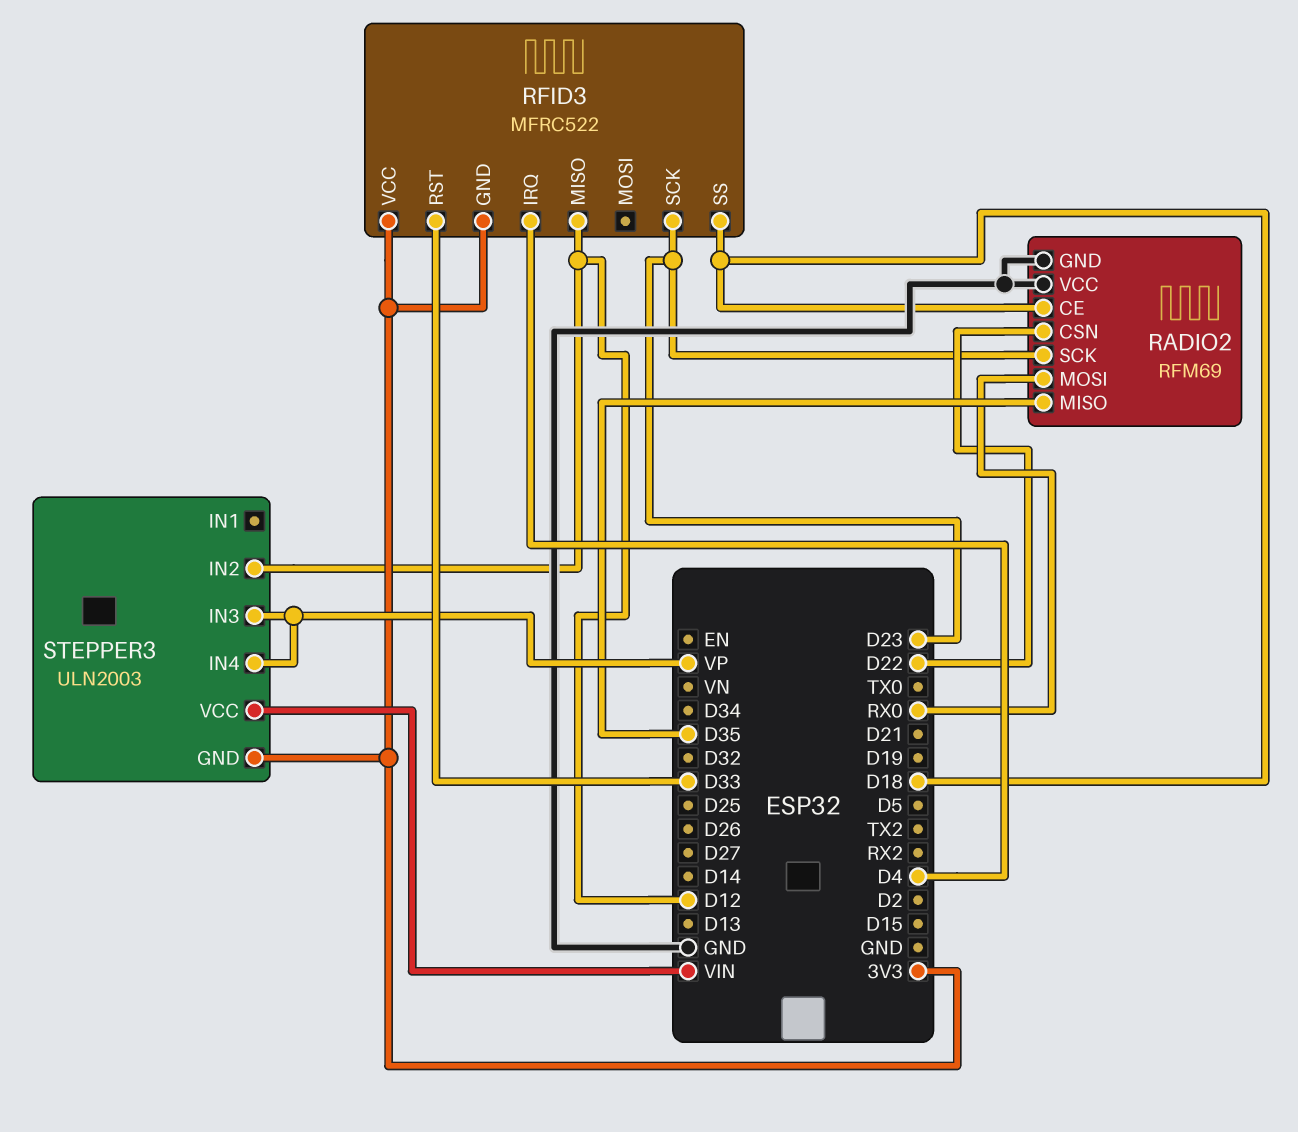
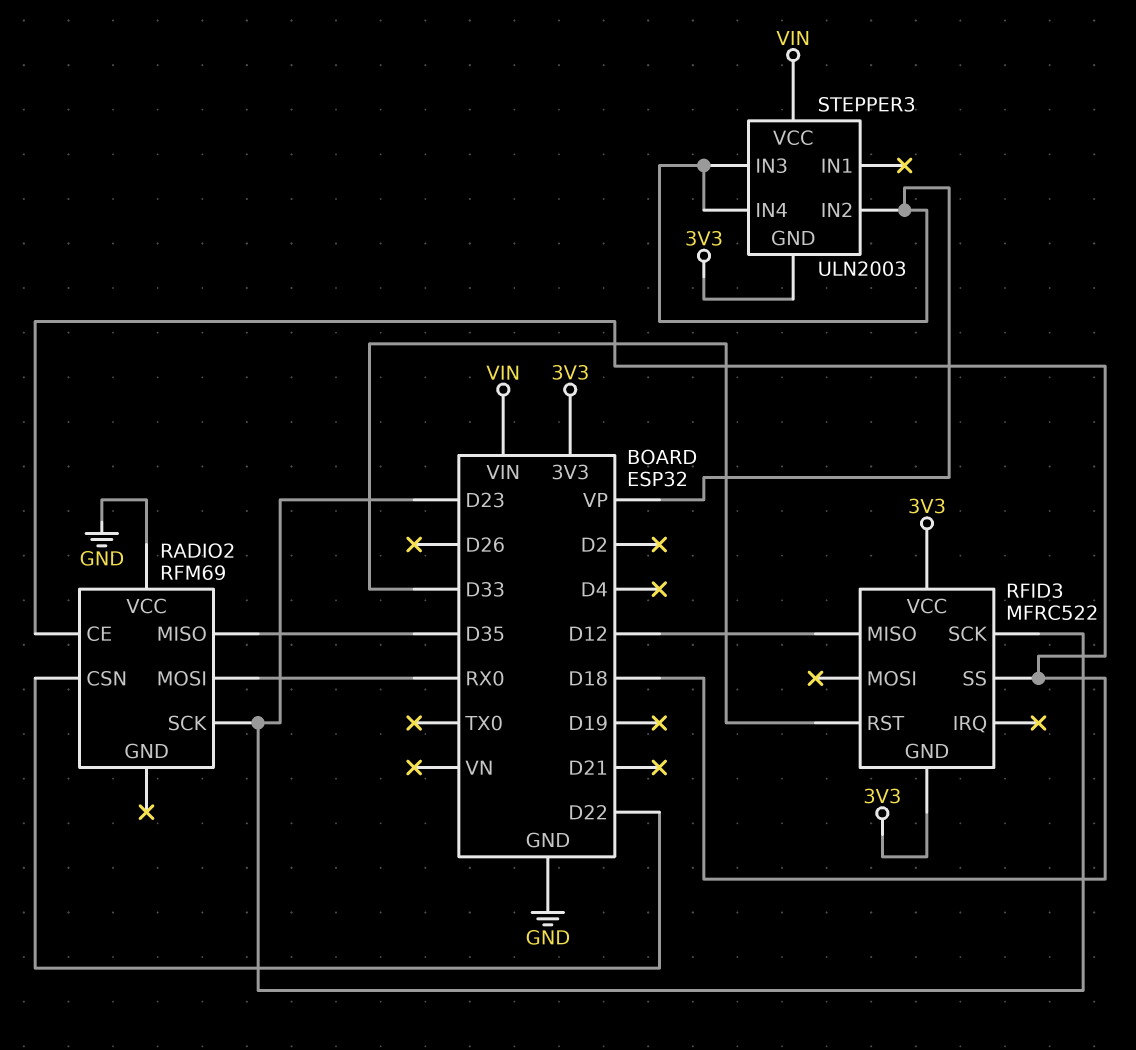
RADIO2 pin GND: GND -> none
RFID3 pin IRQ: D4 -> none
STEPPER3 pin IN2: D12 -> VP

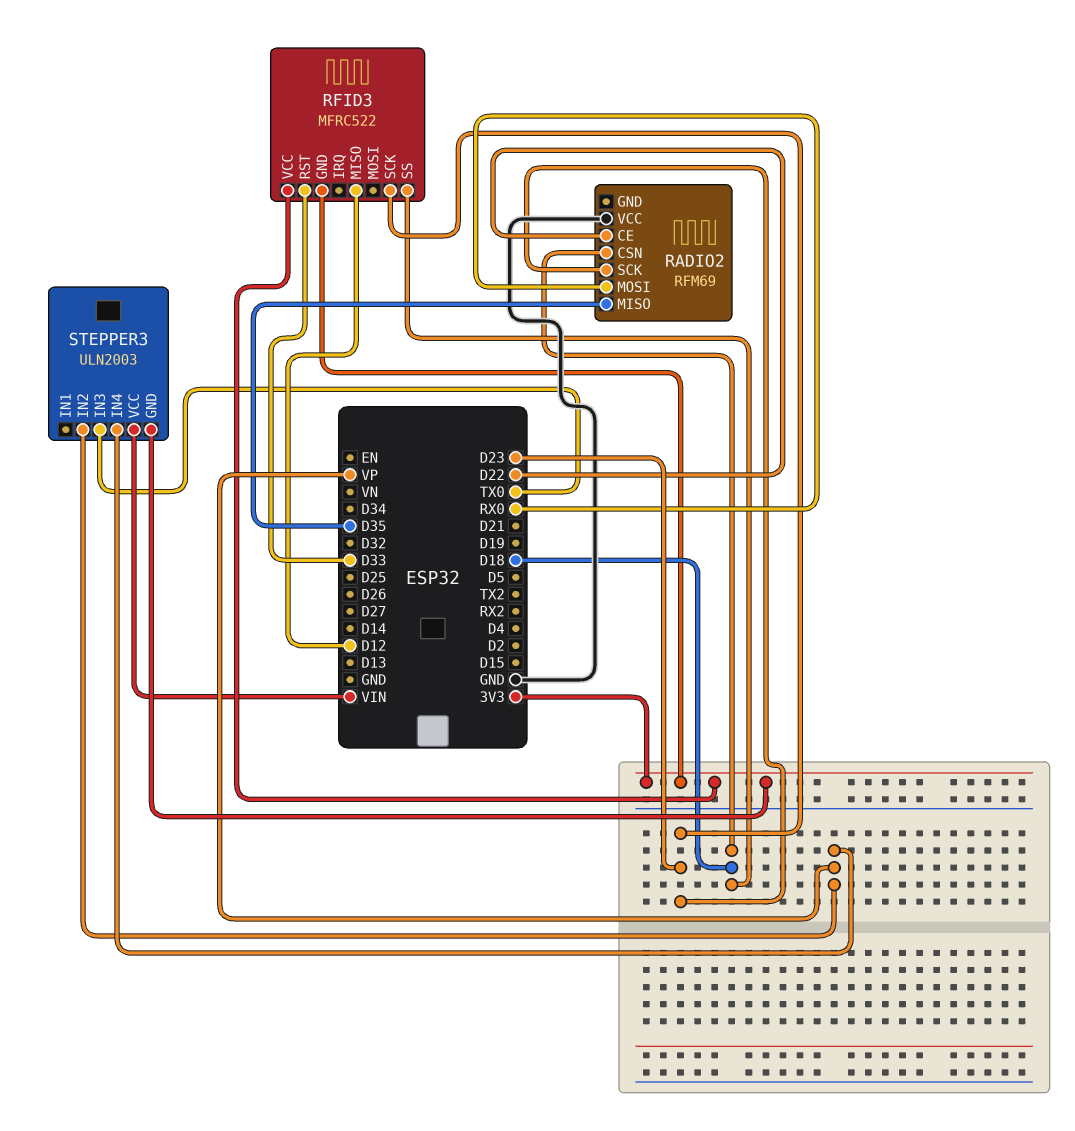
RADIO2 pin CE: D18 -> D22
RADIO2 pin CSN: D22 -> D18
STEPPER3 pin IN3: VP -> TX0

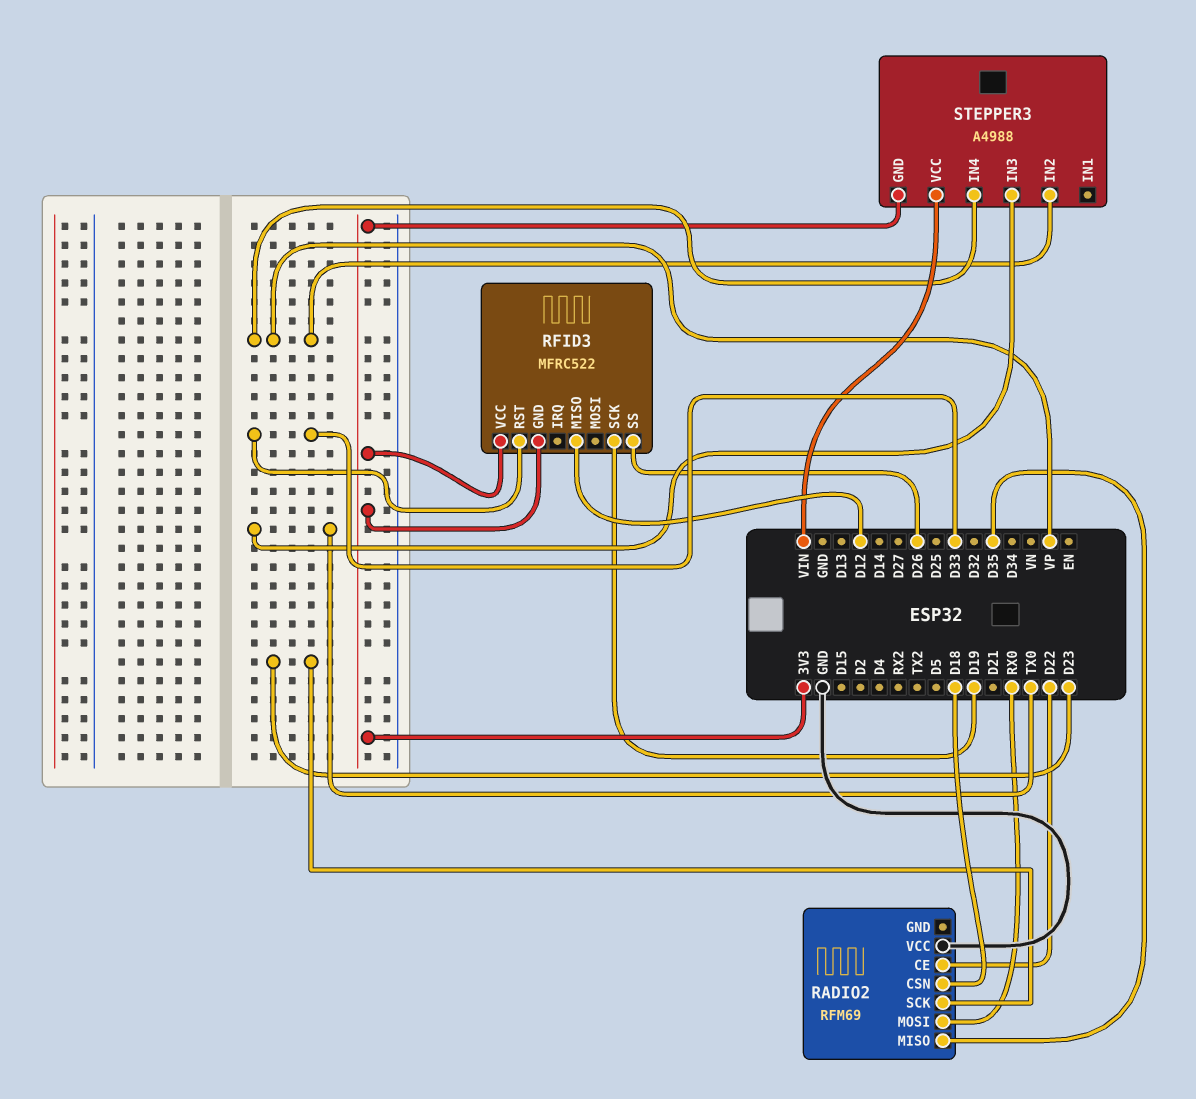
RFID3 pin SCK: D23 -> D19
RFID3 pin SS: D18 -> D26
STEPPER3: ULN2003 -> A4988

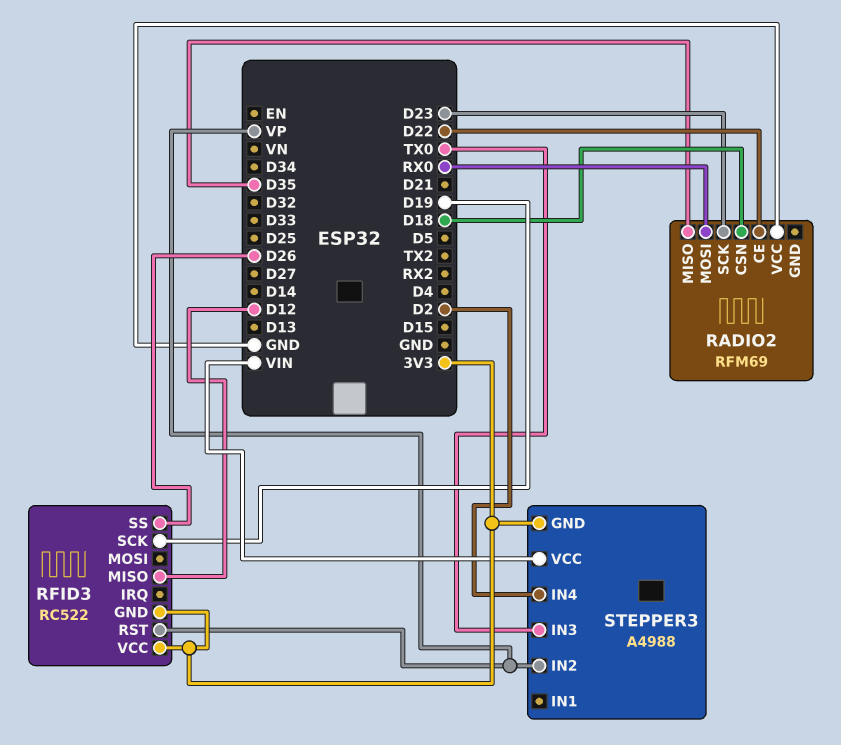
RFID3: MFRC522 -> RC522
RFID3 pin RST: D33 -> VP
STEPPER3 pin IN4: VP -> D2

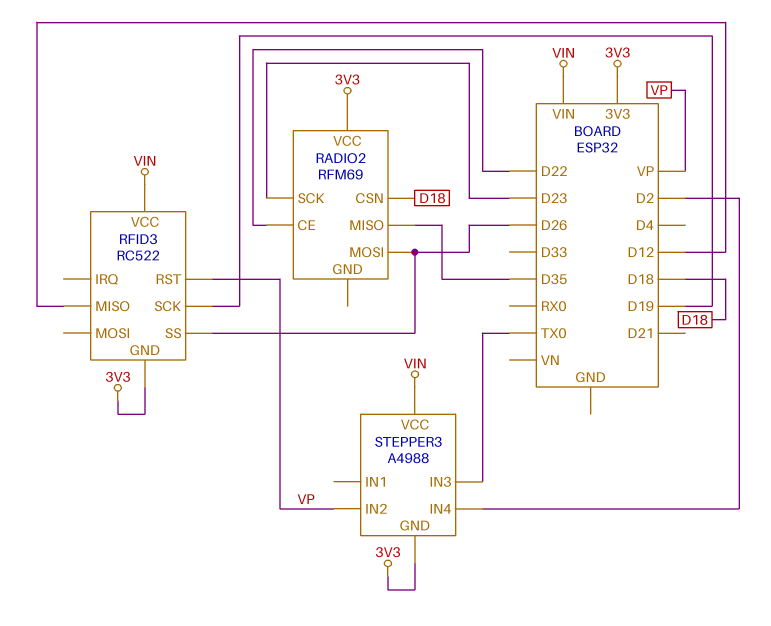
RADIO2 pin MOSI: RX0 -> D26
RADIO2 pin VCC: GND -> 3V3
RFID3 pin VCC: 3V3 -> VIN

